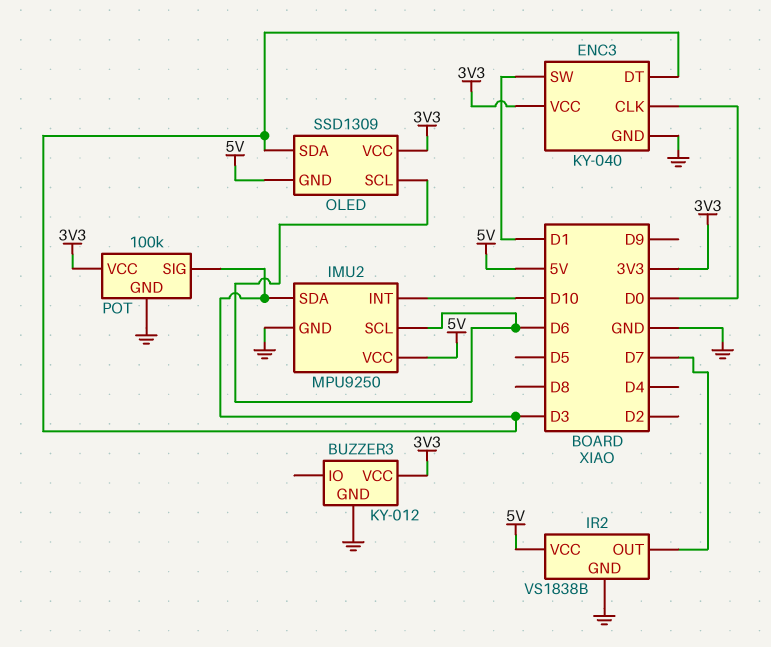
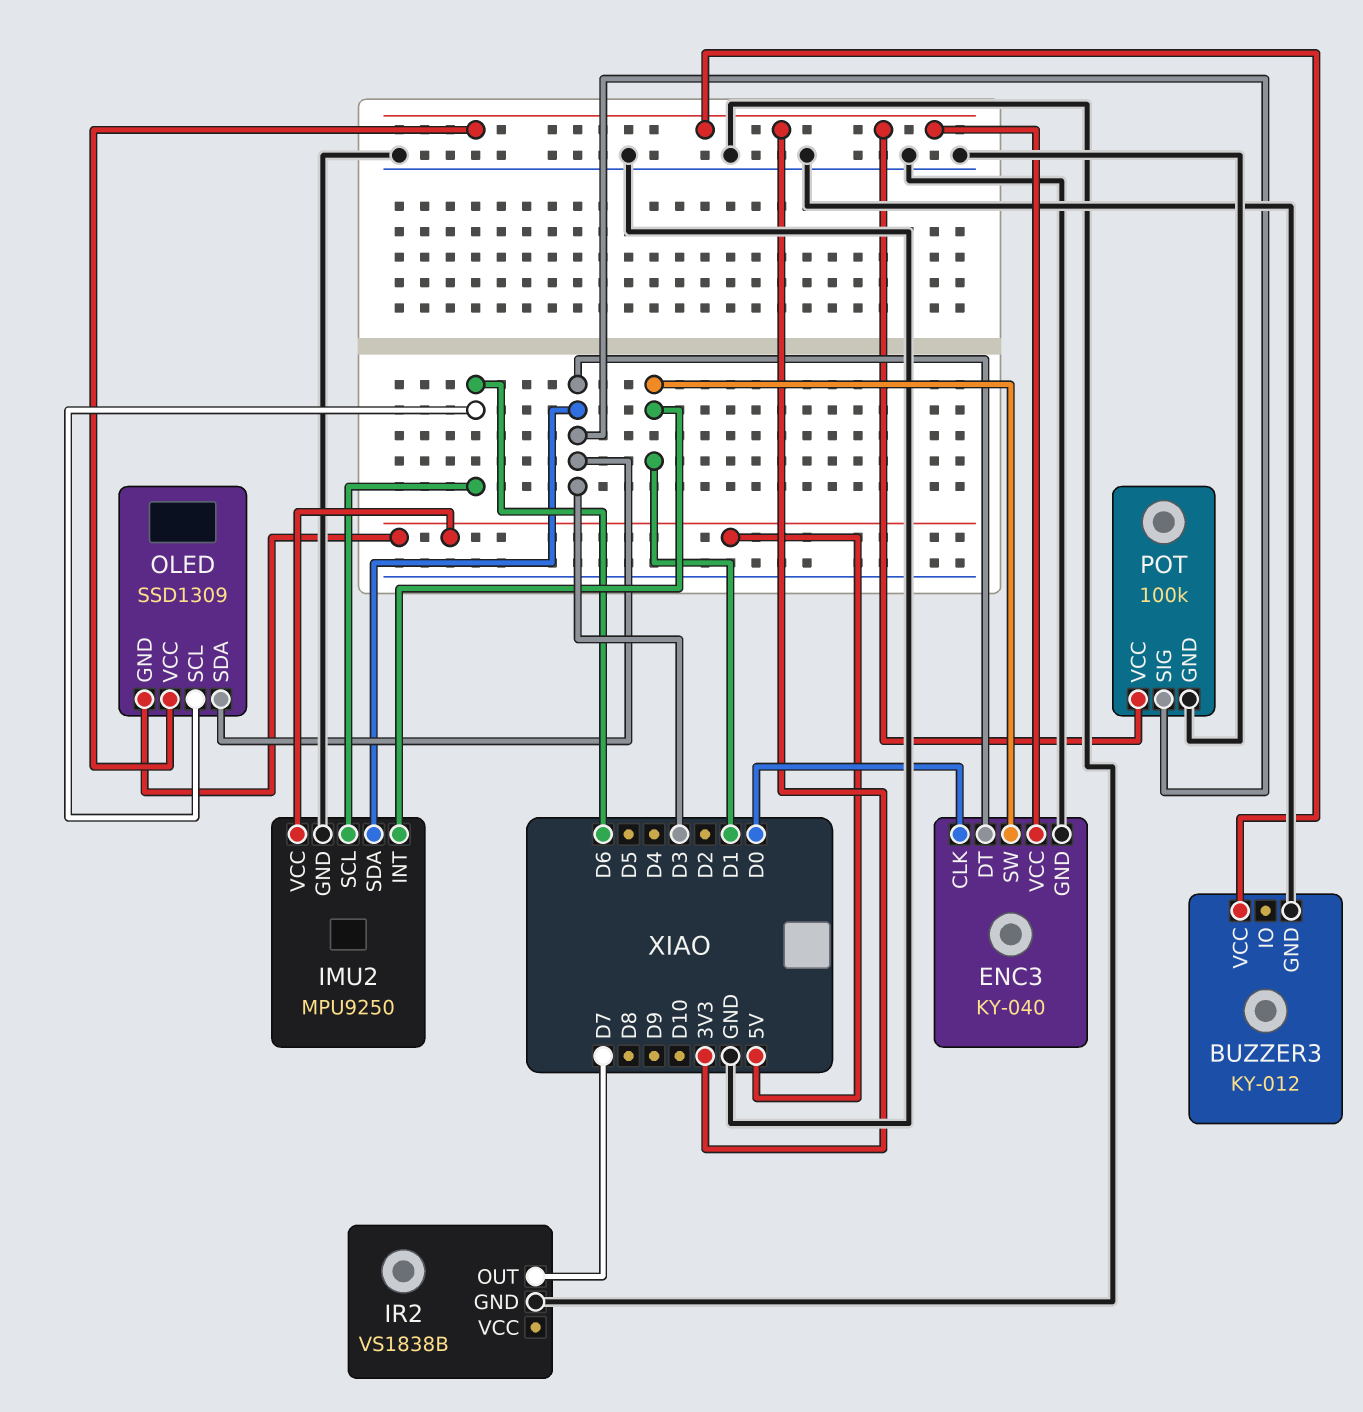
IMU2 pin INT: D10 -> D1
IR2 pin VCC: 5V -> none

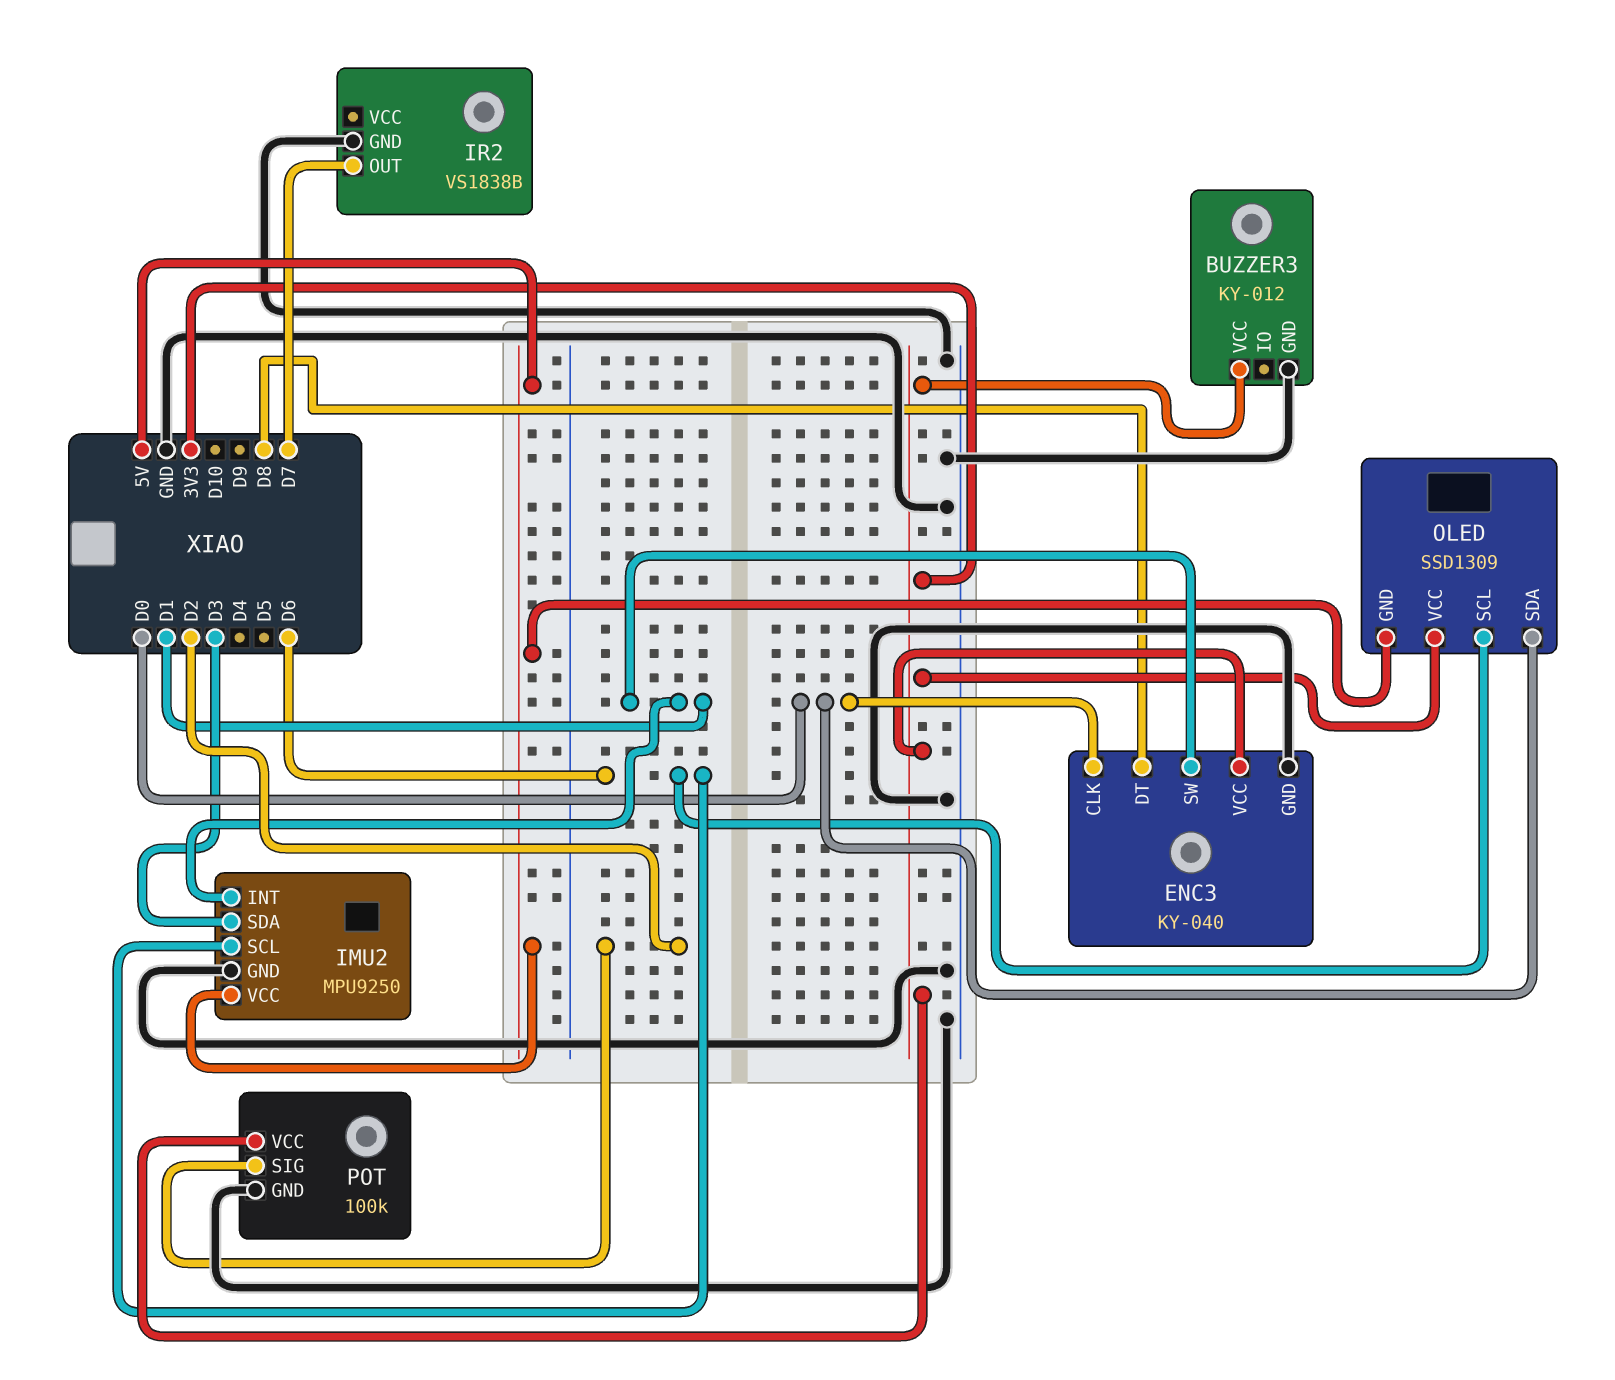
ENC3 pin DT: D3 -> D8
OLED pin SDA: D3 -> D0
POT pin SIG: D3 -> D2

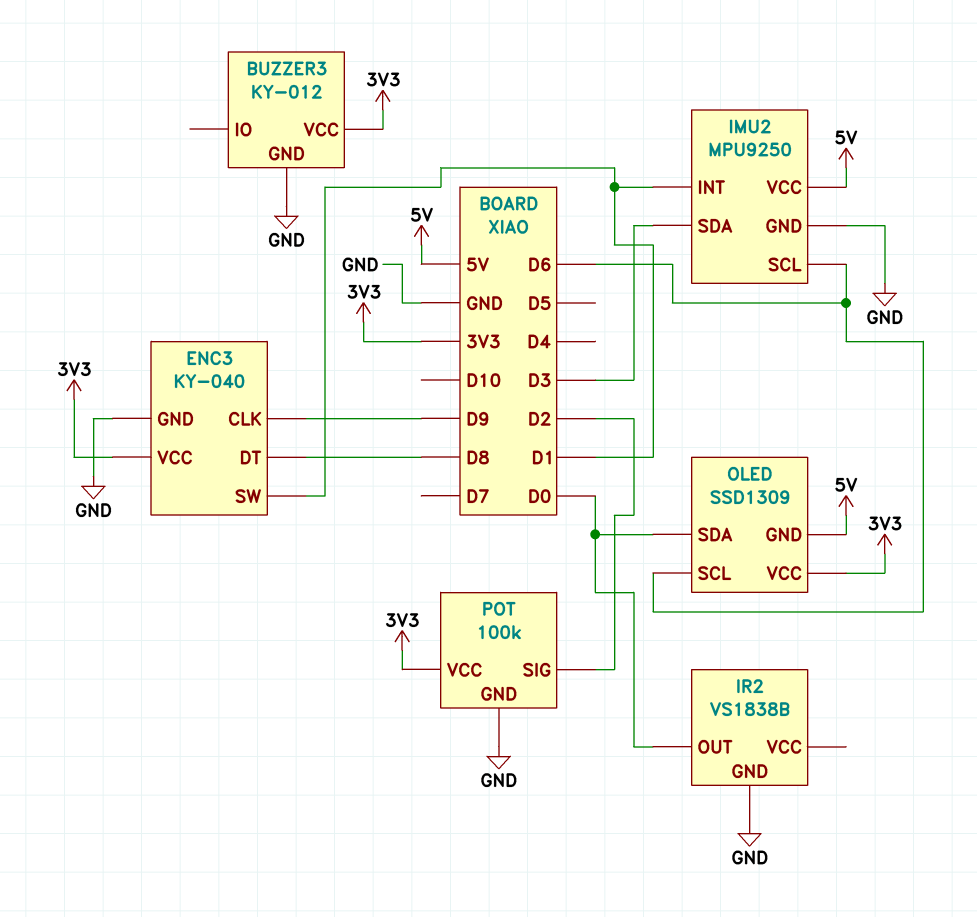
ENC3 pin CLK: D0 -> D9
IR2 pin OUT: D7 -> D0

